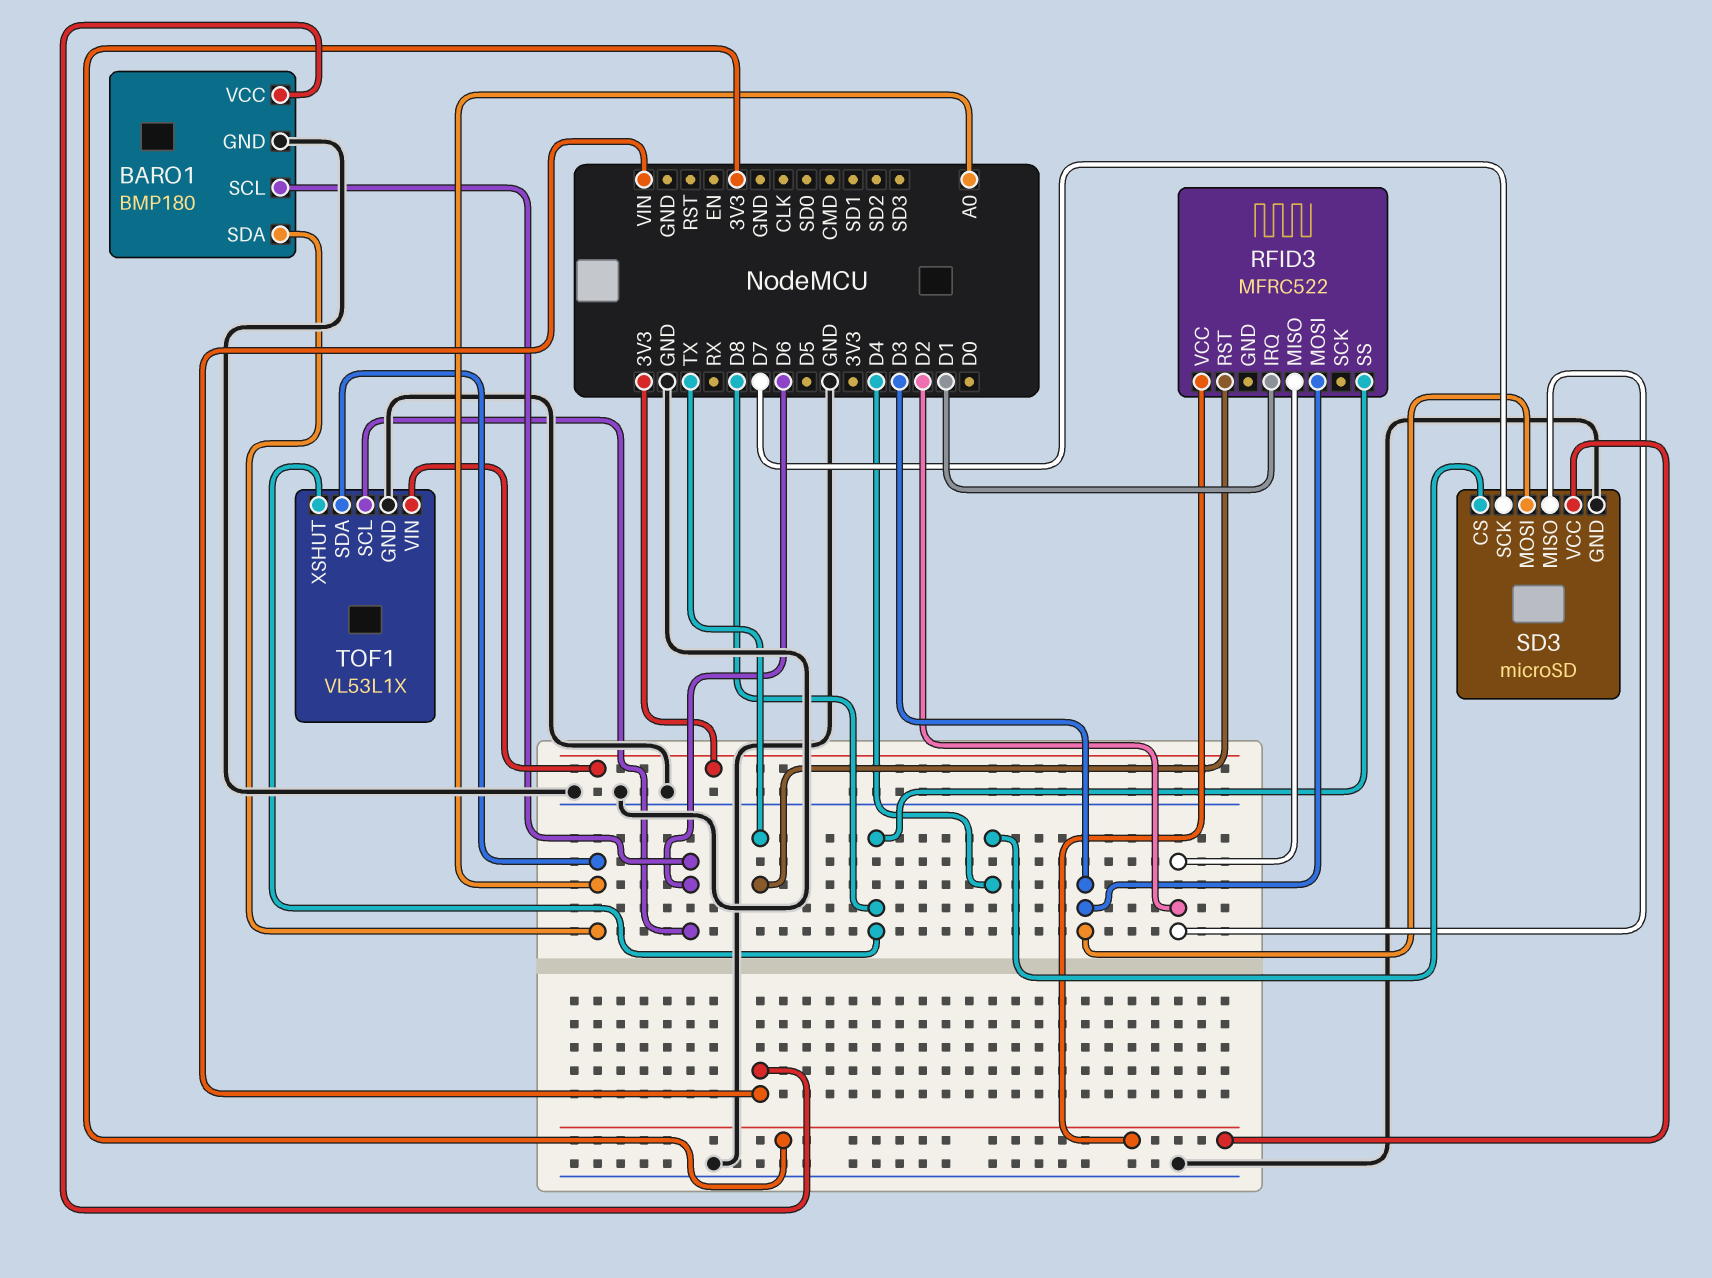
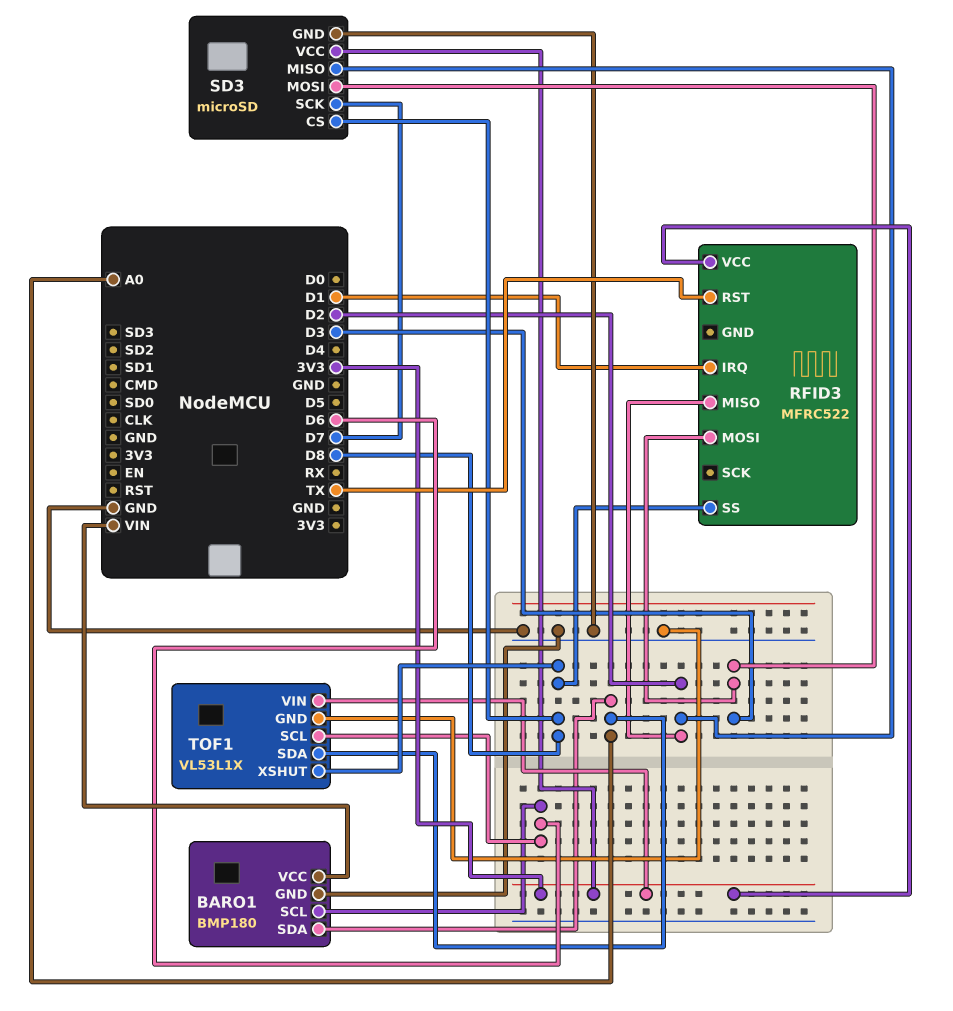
SD3 pin CS: D4 -> D8

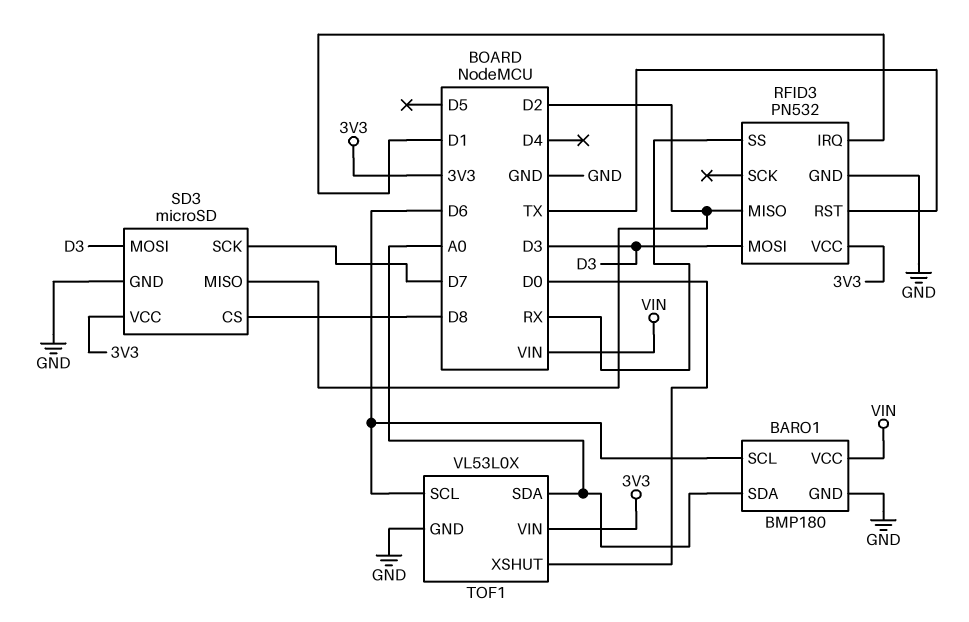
RFID3: MFRC522 -> PN532
RFID3 pin GND: none -> GND
RFID3 pin SS: D8 -> RX
TOF1: VL53L1X -> VL53L0X
TOF1 pin XSHUT: D8 -> D0

